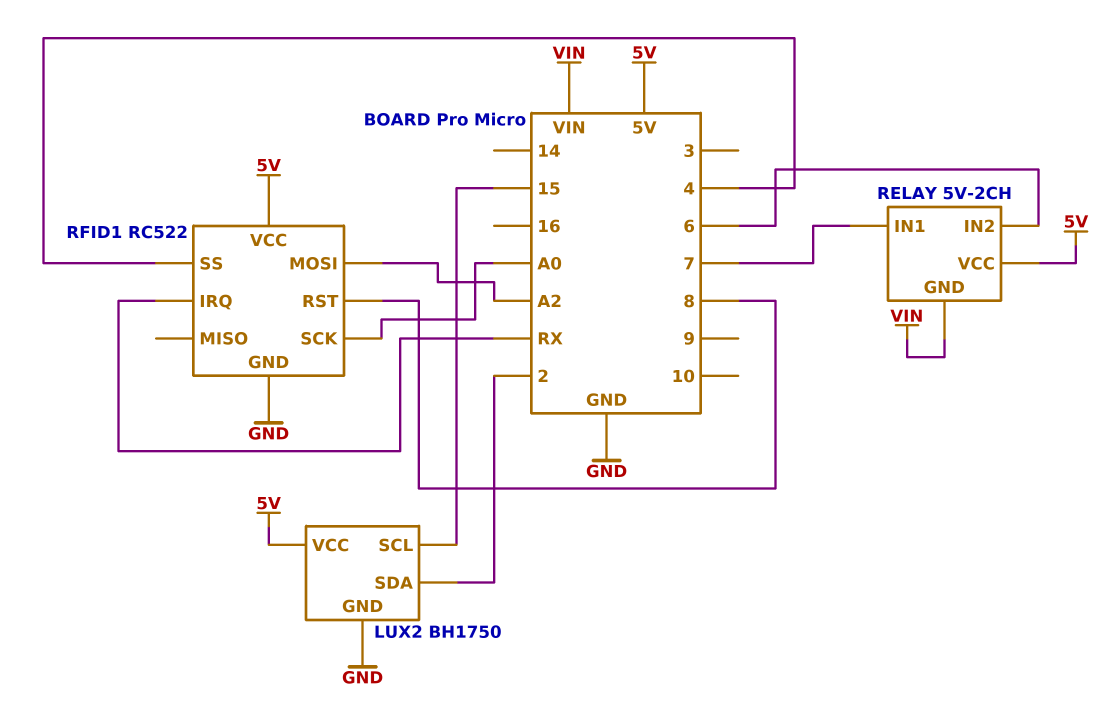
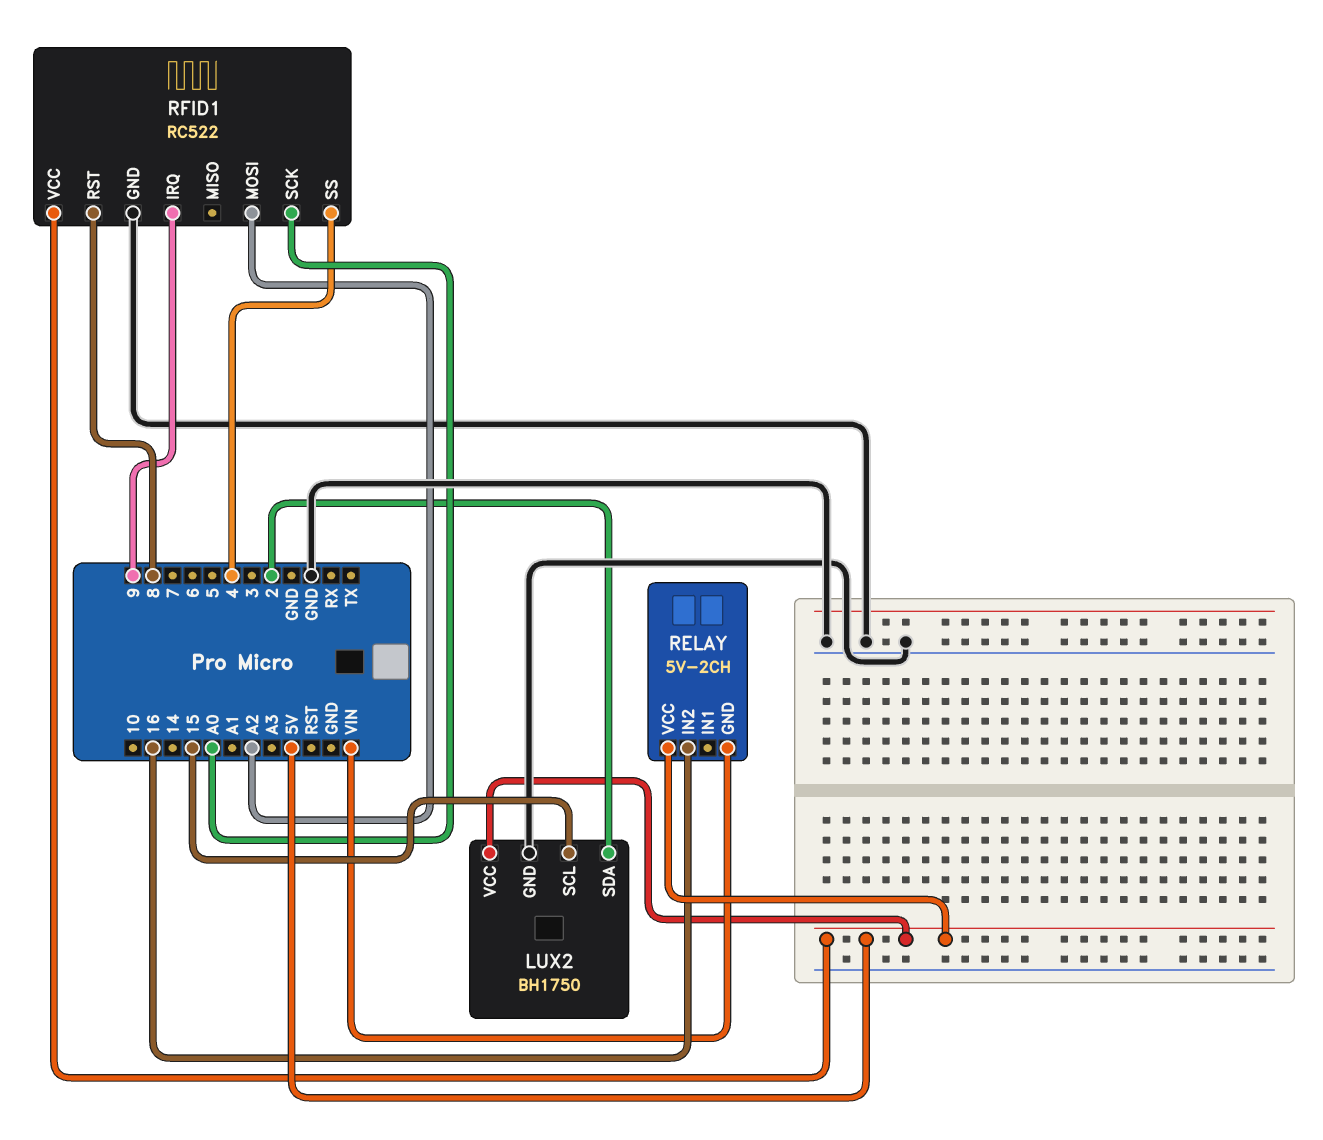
RELAY pin IN1: 7 -> none
RELAY pin IN2: 6 -> 16
RFID1 pin IRQ: RX -> 9

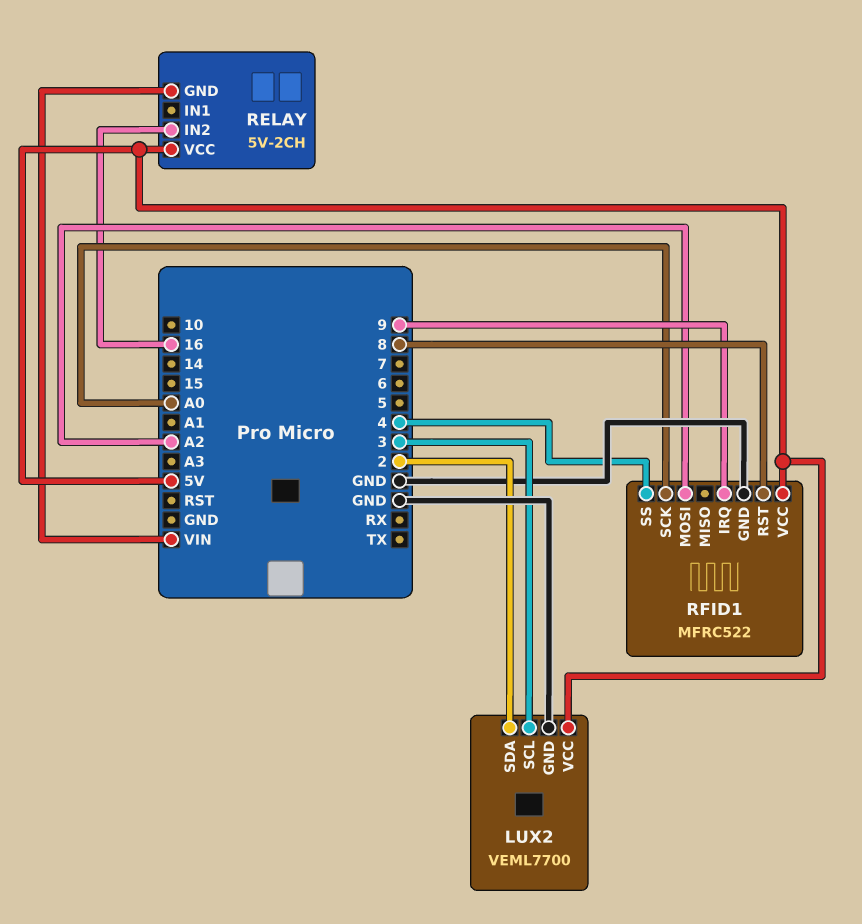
LUX2: BH1750 -> VEML7700
LUX2 pin SCL: 15 -> 3
RFID1: RC522 -> MFRC522

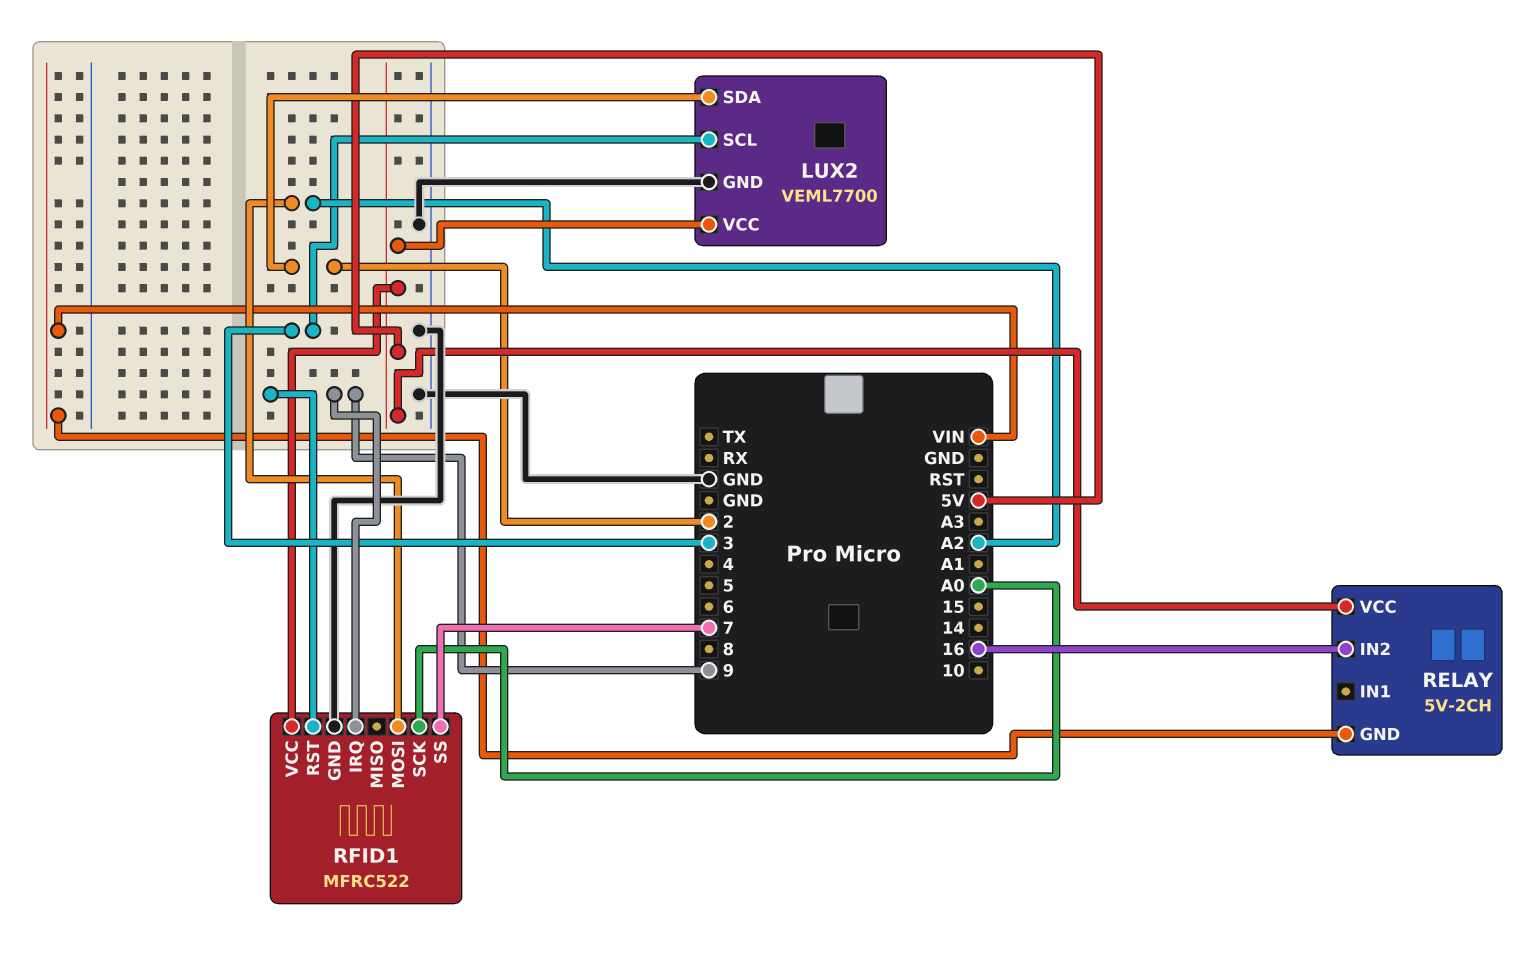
RFID1 pin RST: 8 -> 9
RFID1 pin SS: 4 -> 7

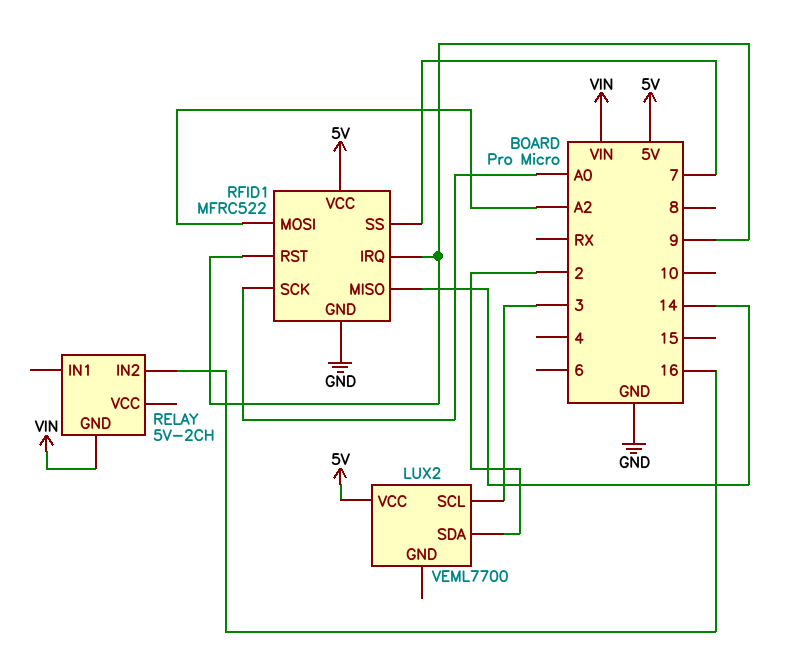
LUX2 pin GND: GND -> none
RELAY pin VCC: 5V -> none
RFID1 pin MISO: none -> 14

